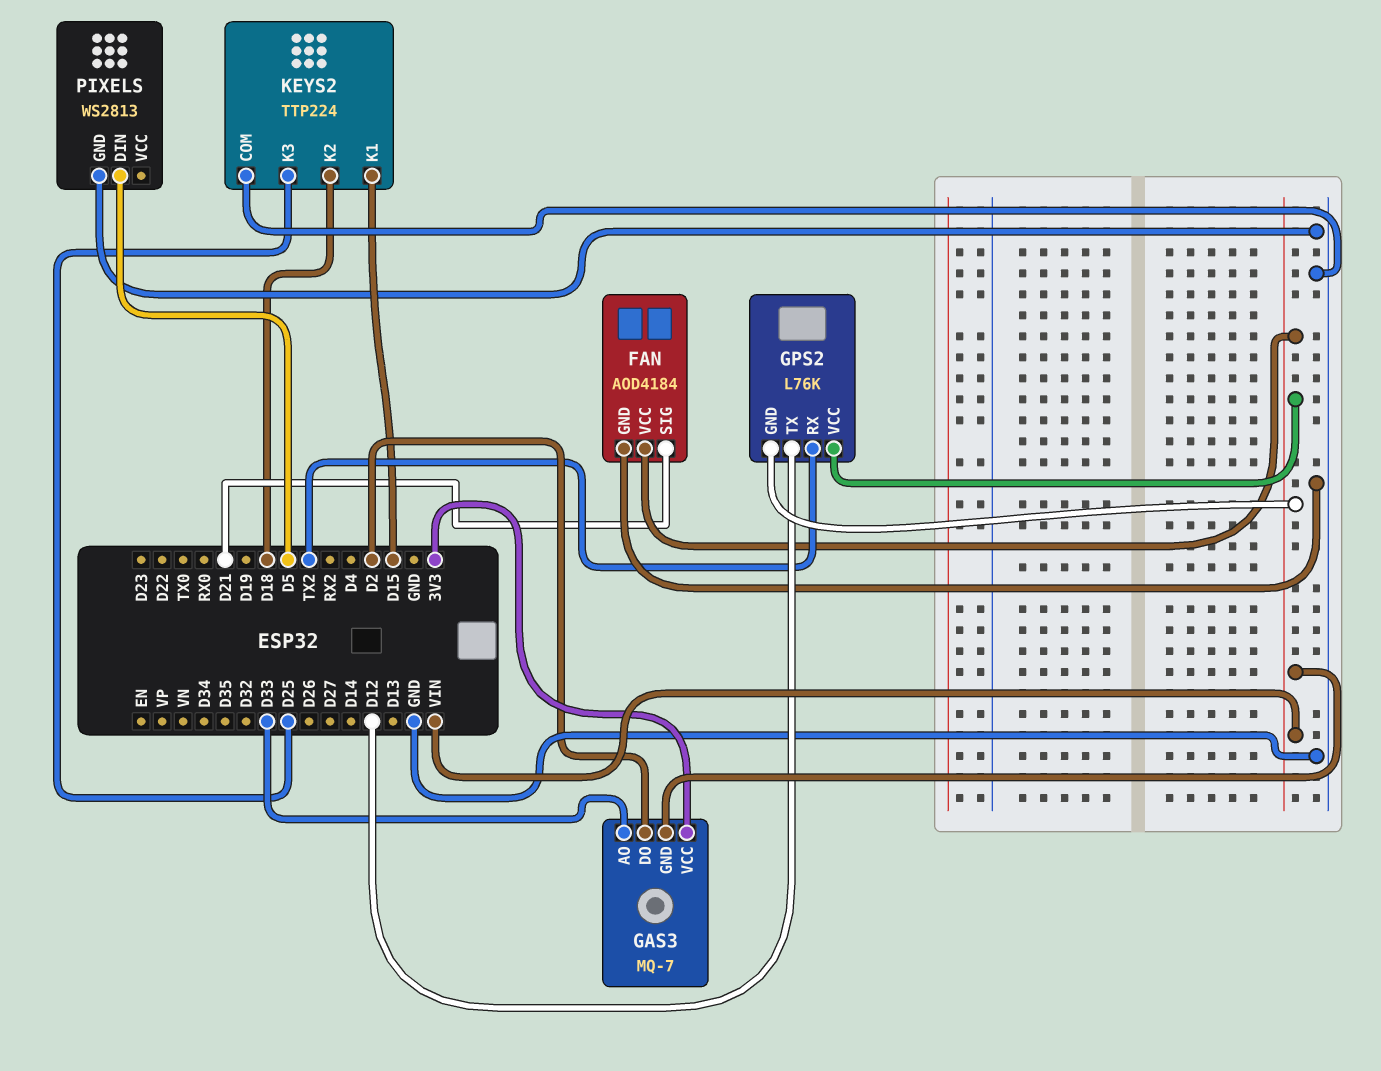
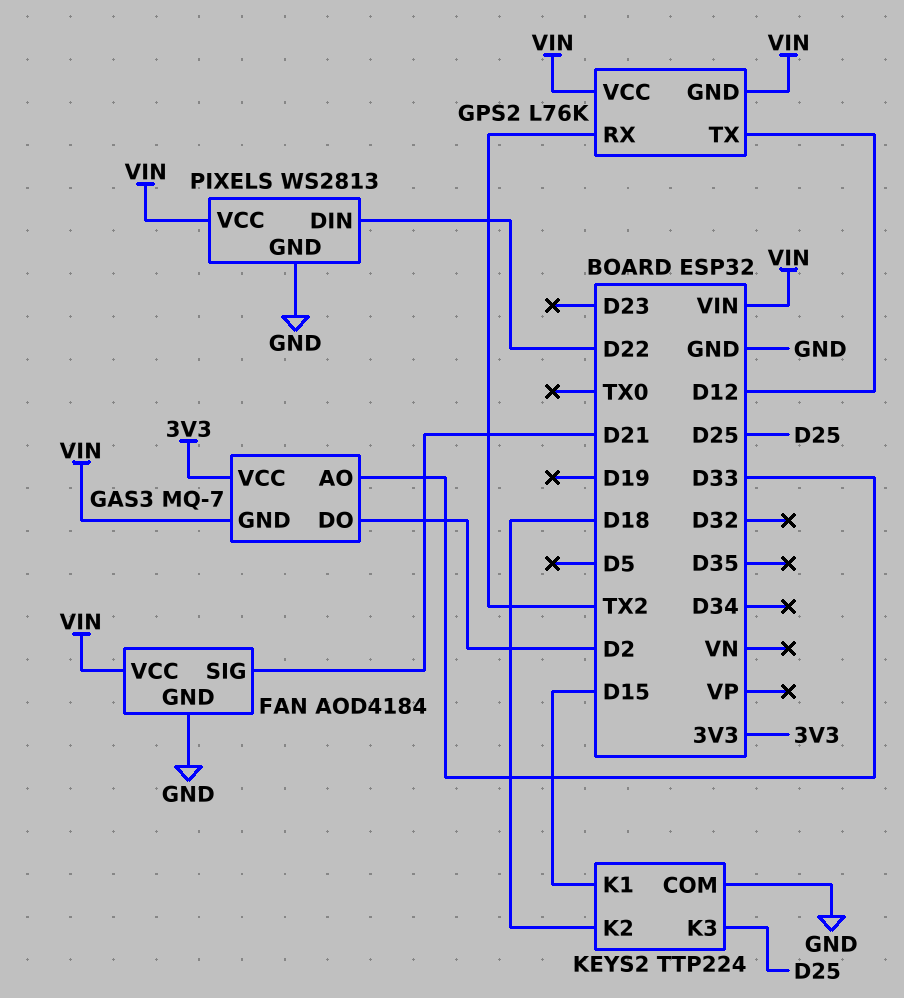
PIXELS pin DIN: D5 -> D22
PIXELS pin VCC: none -> VIN

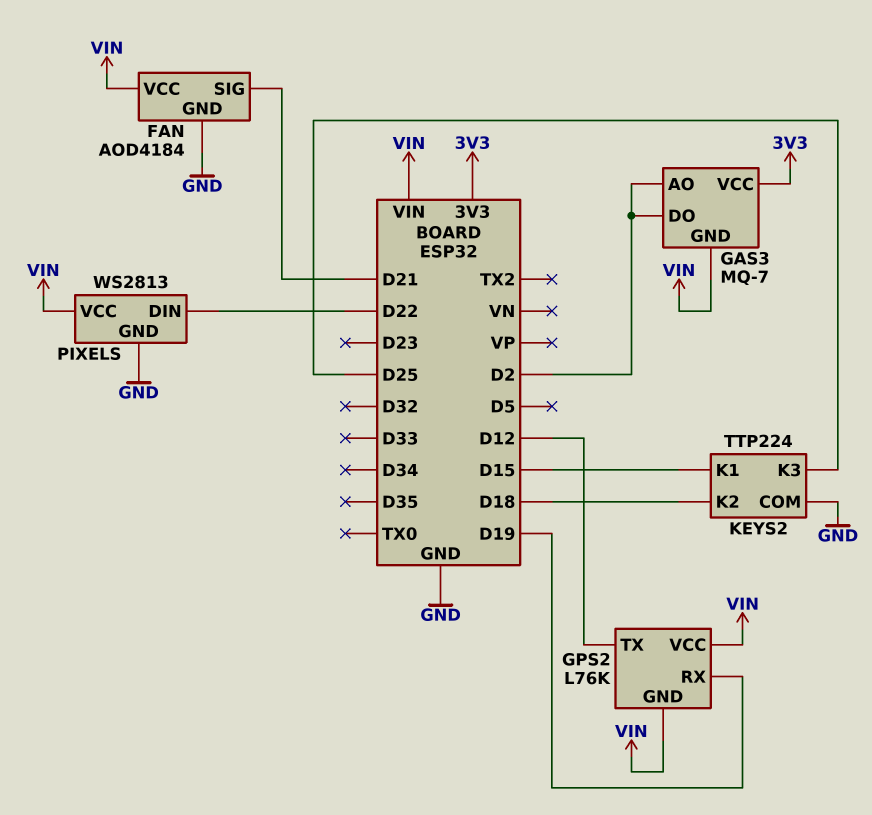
GAS3 pin AO: D33 -> D2
GPS2 pin RX: TX2 -> D19

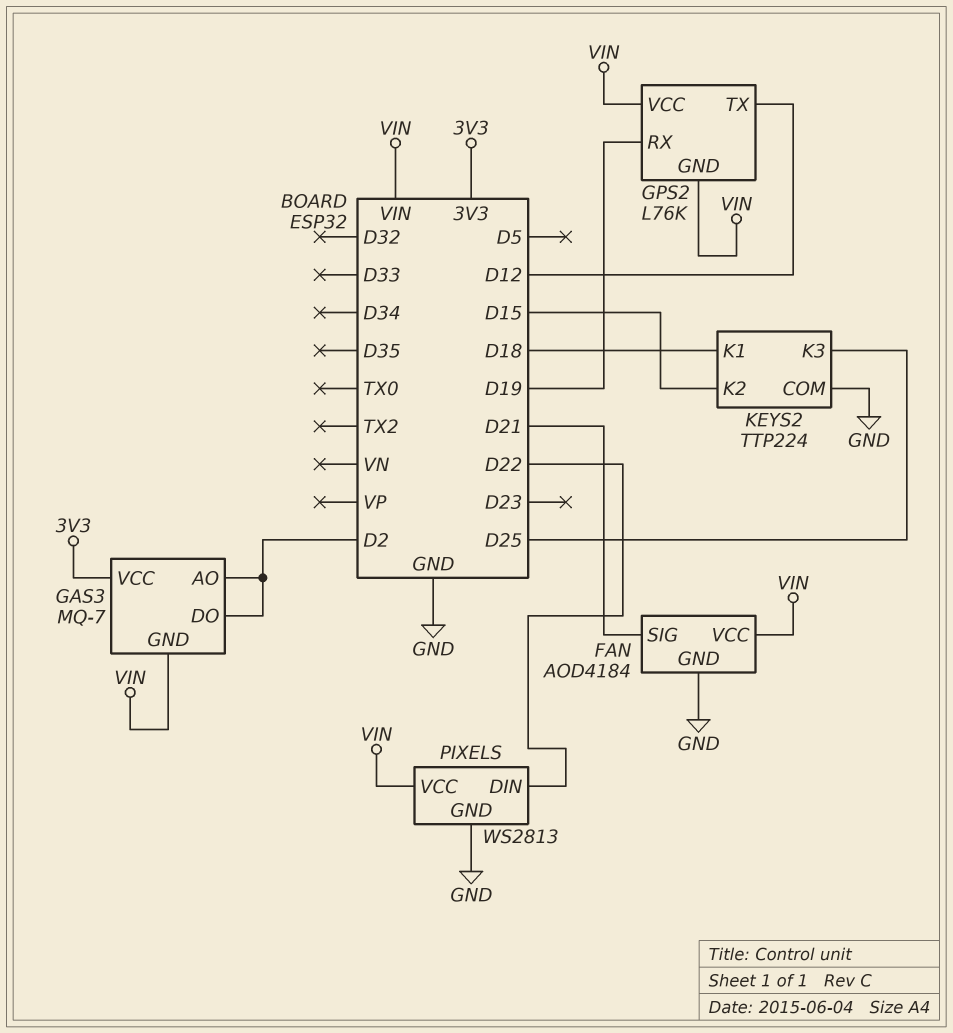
KEYS2 pin K1: D15 -> D18
KEYS2 pin K2: D18 -> D15

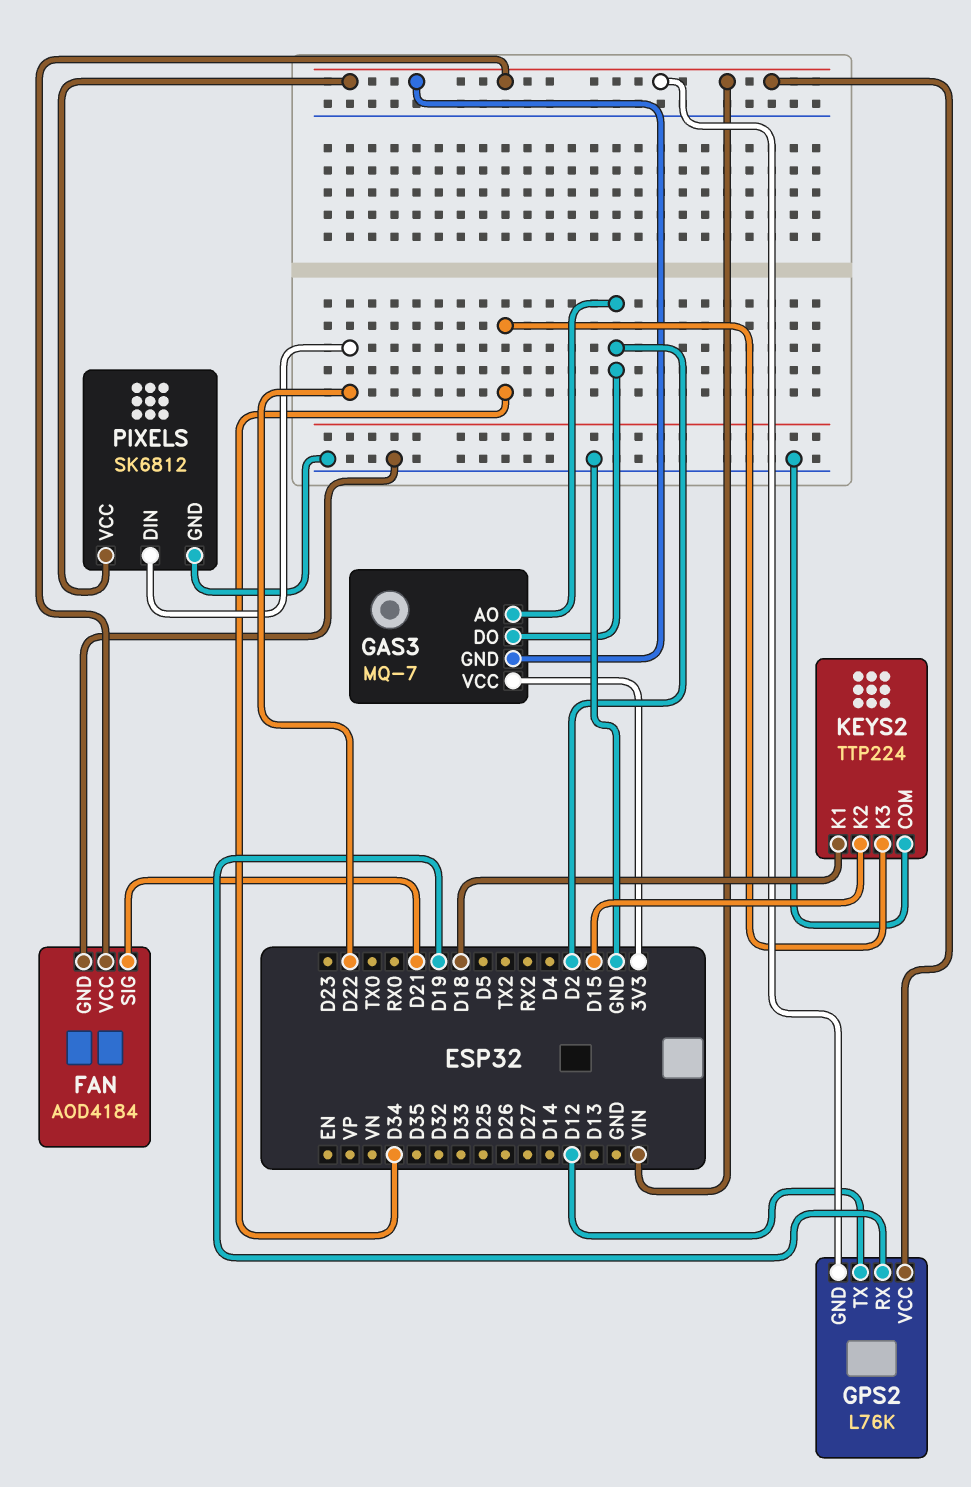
KEYS2 pin K3: D25 -> D34
PIXELS: WS2813 -> SK6812

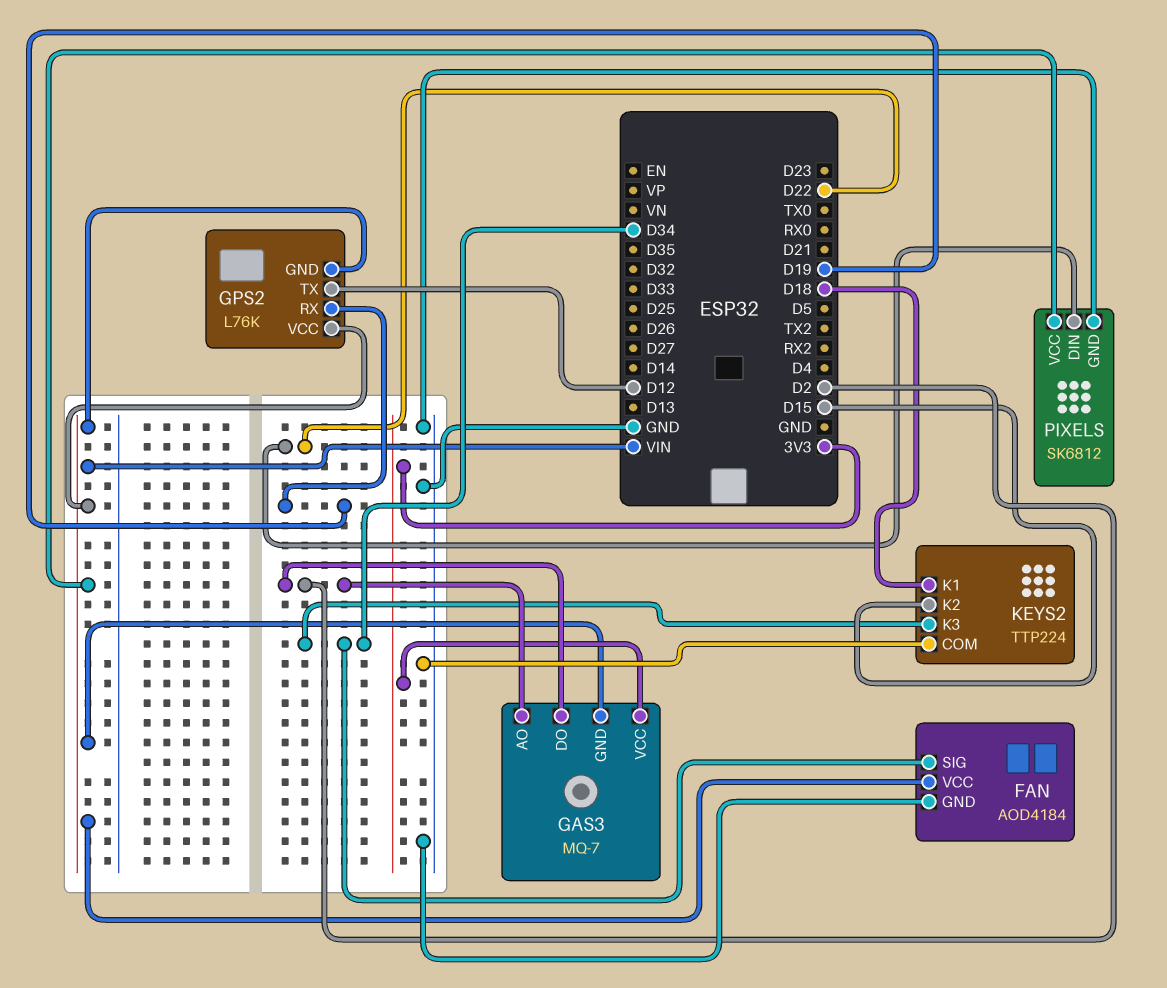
FAN pin SIG: D21 -> D34

